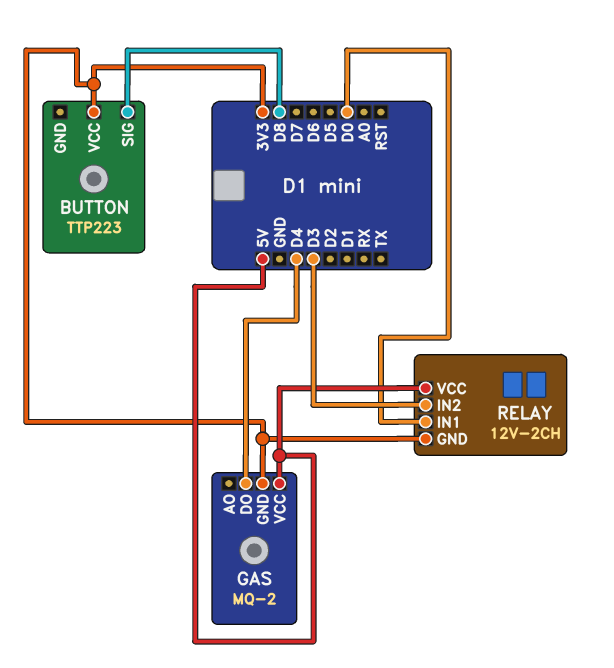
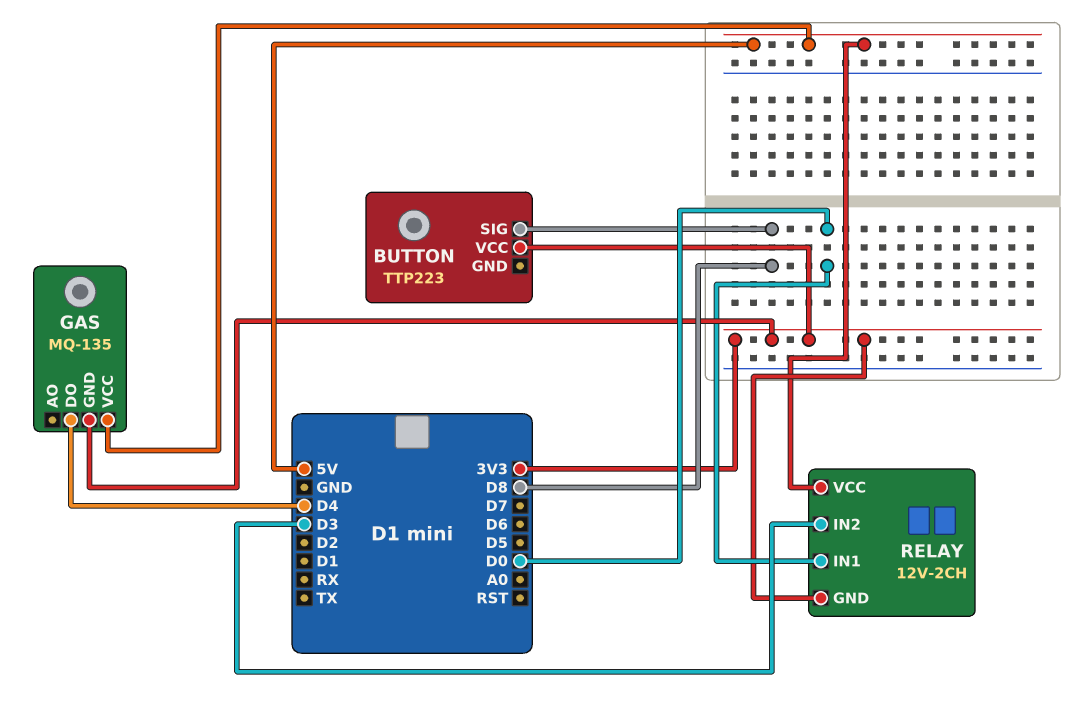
GAS: MQ-2 -> MQ-135

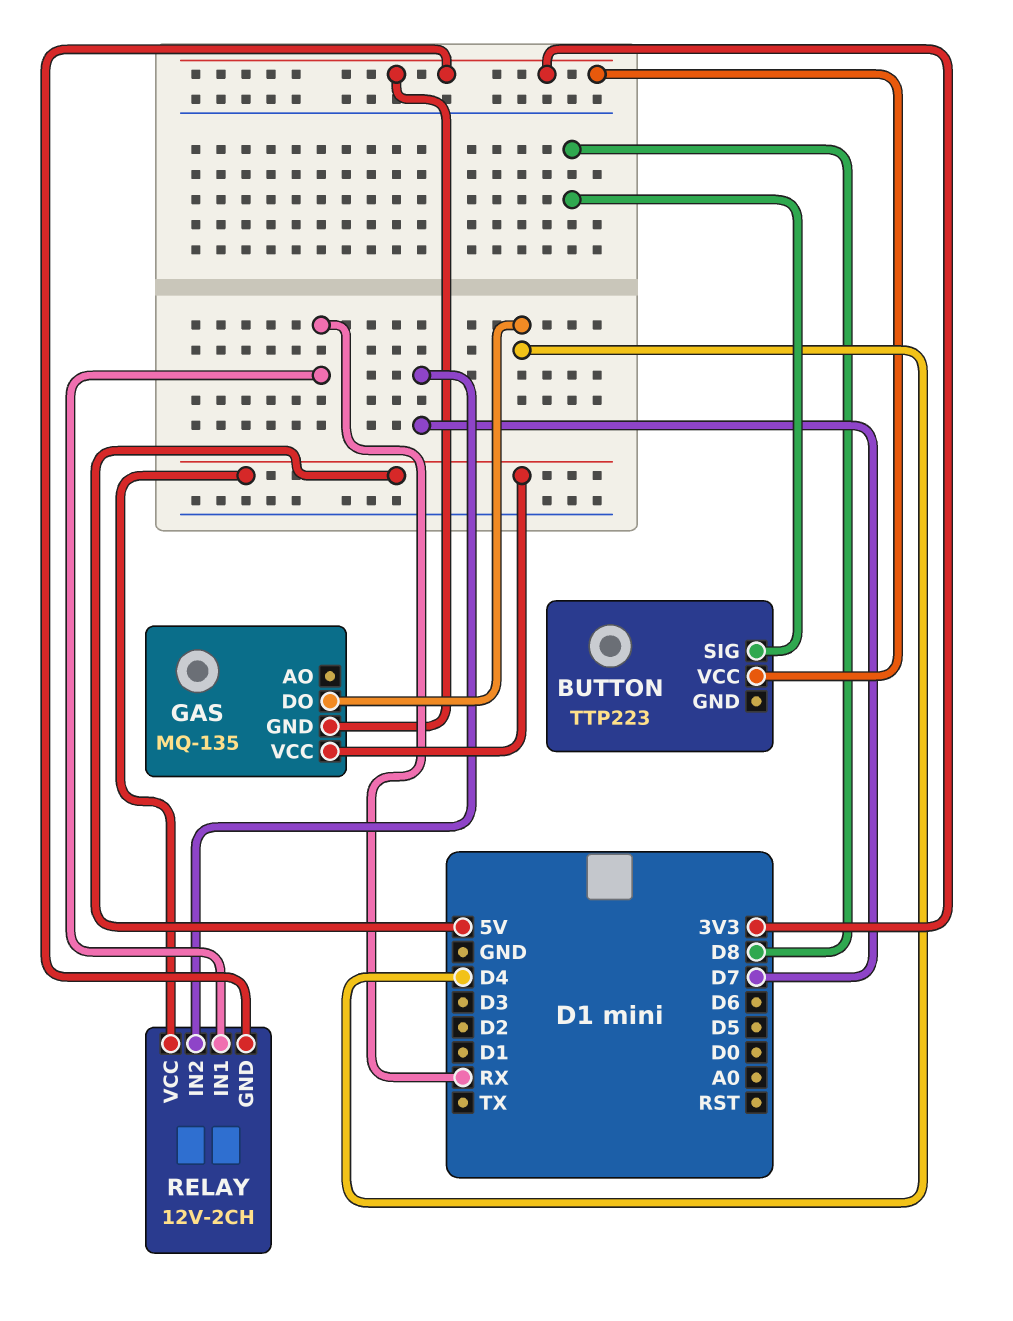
RELAY pin IN1: D0 -> RX
RELAY pin IN2: D3 -> D7

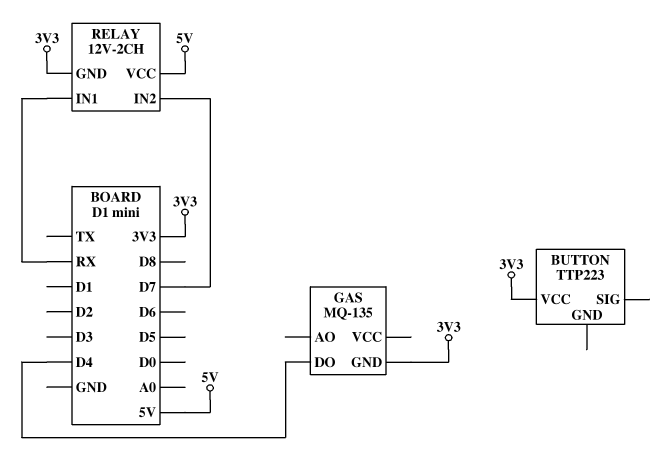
BUTTON pin SIG: D8 -> none
GAS pin VCC: 5V -> none

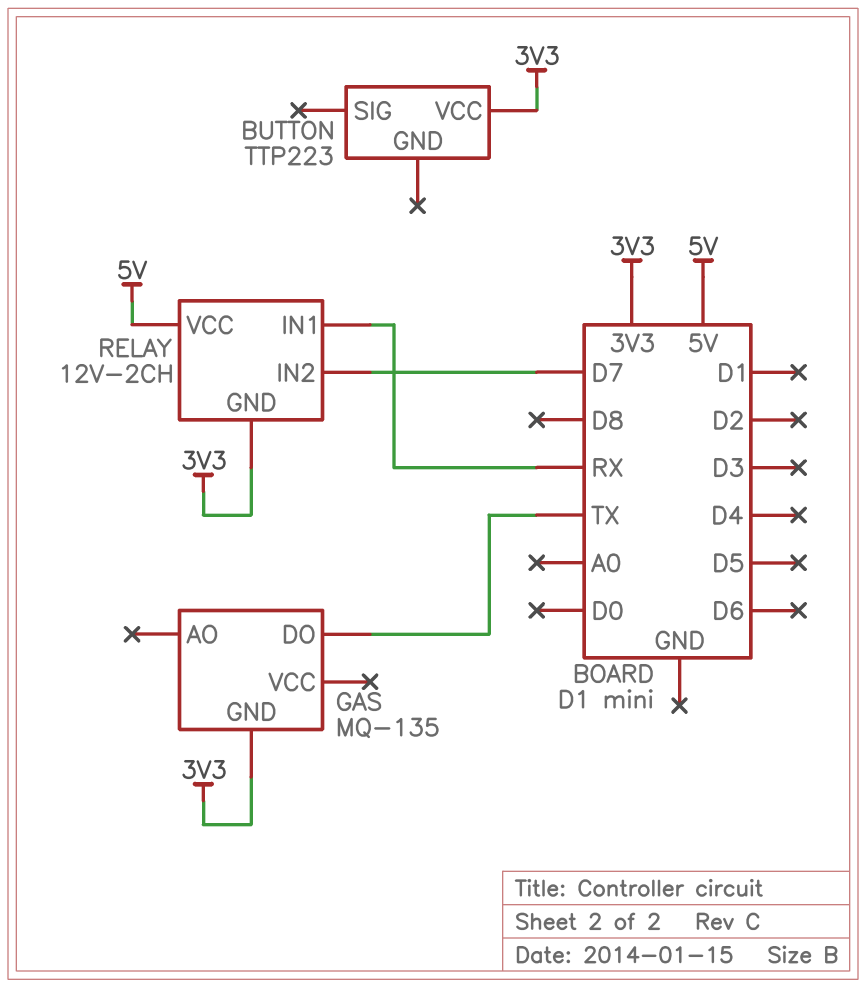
GAS pin DO: D4 -> TX

